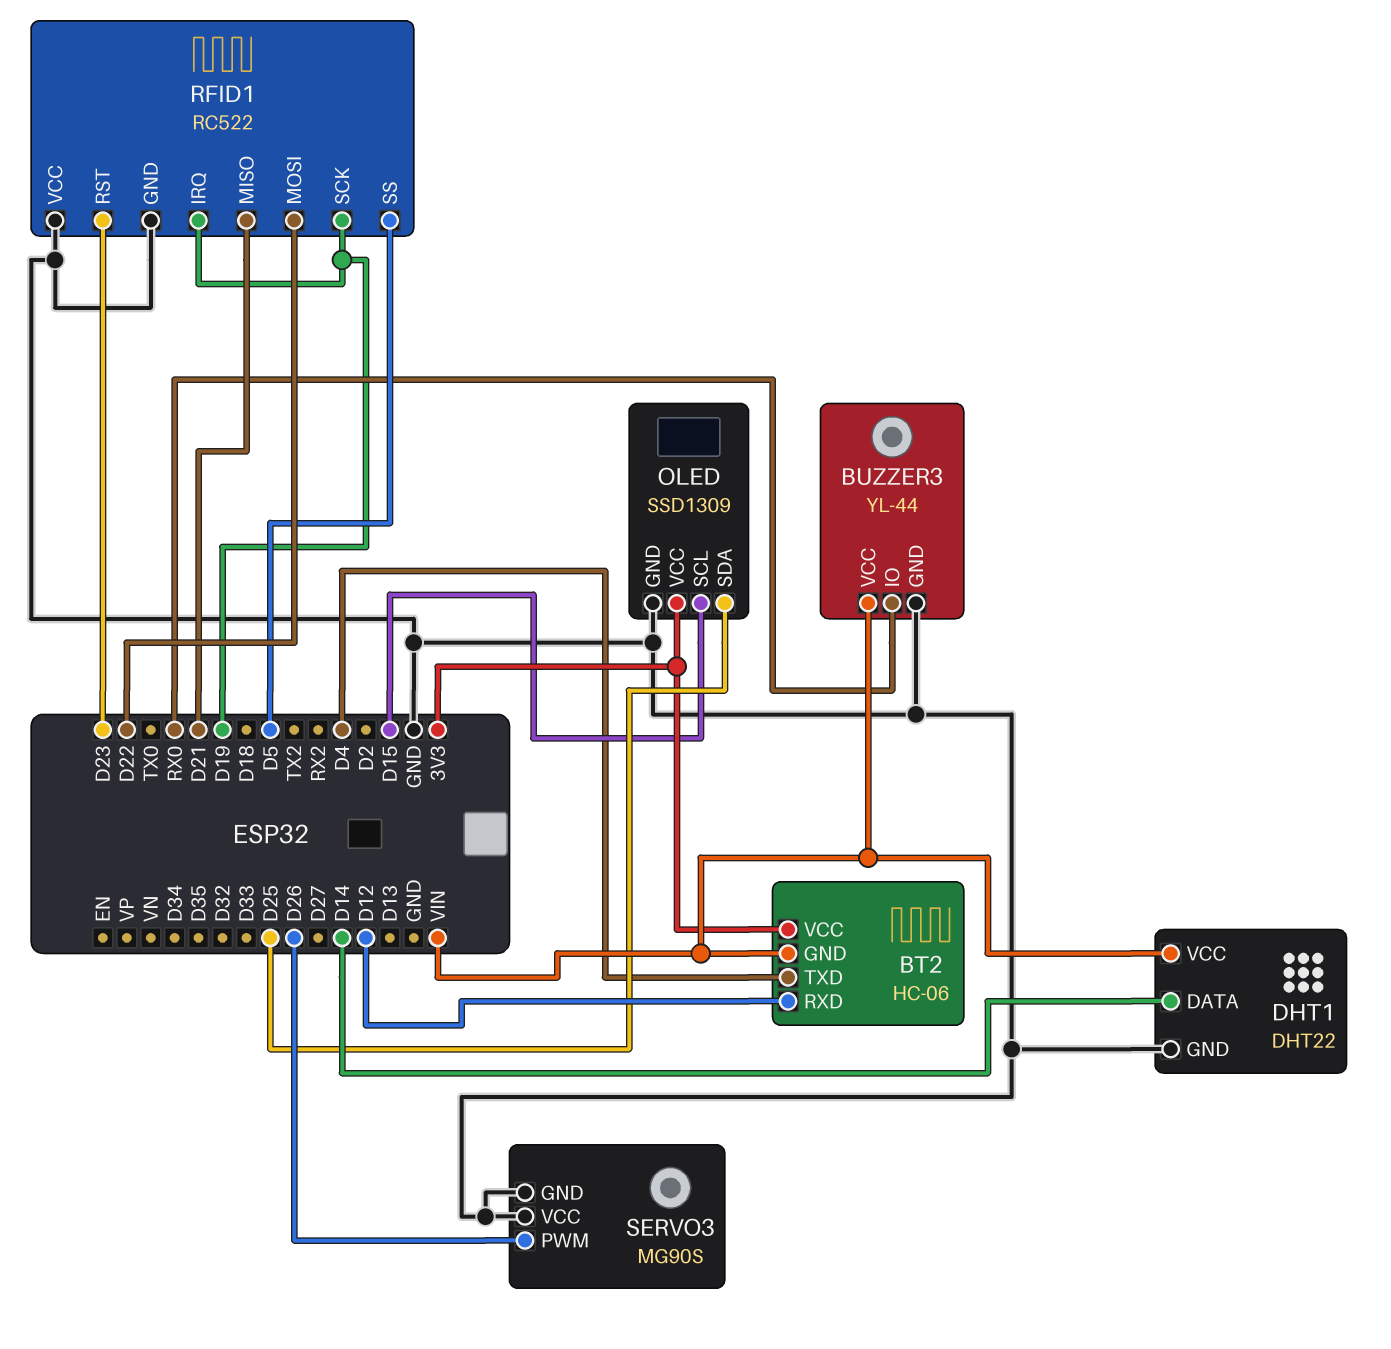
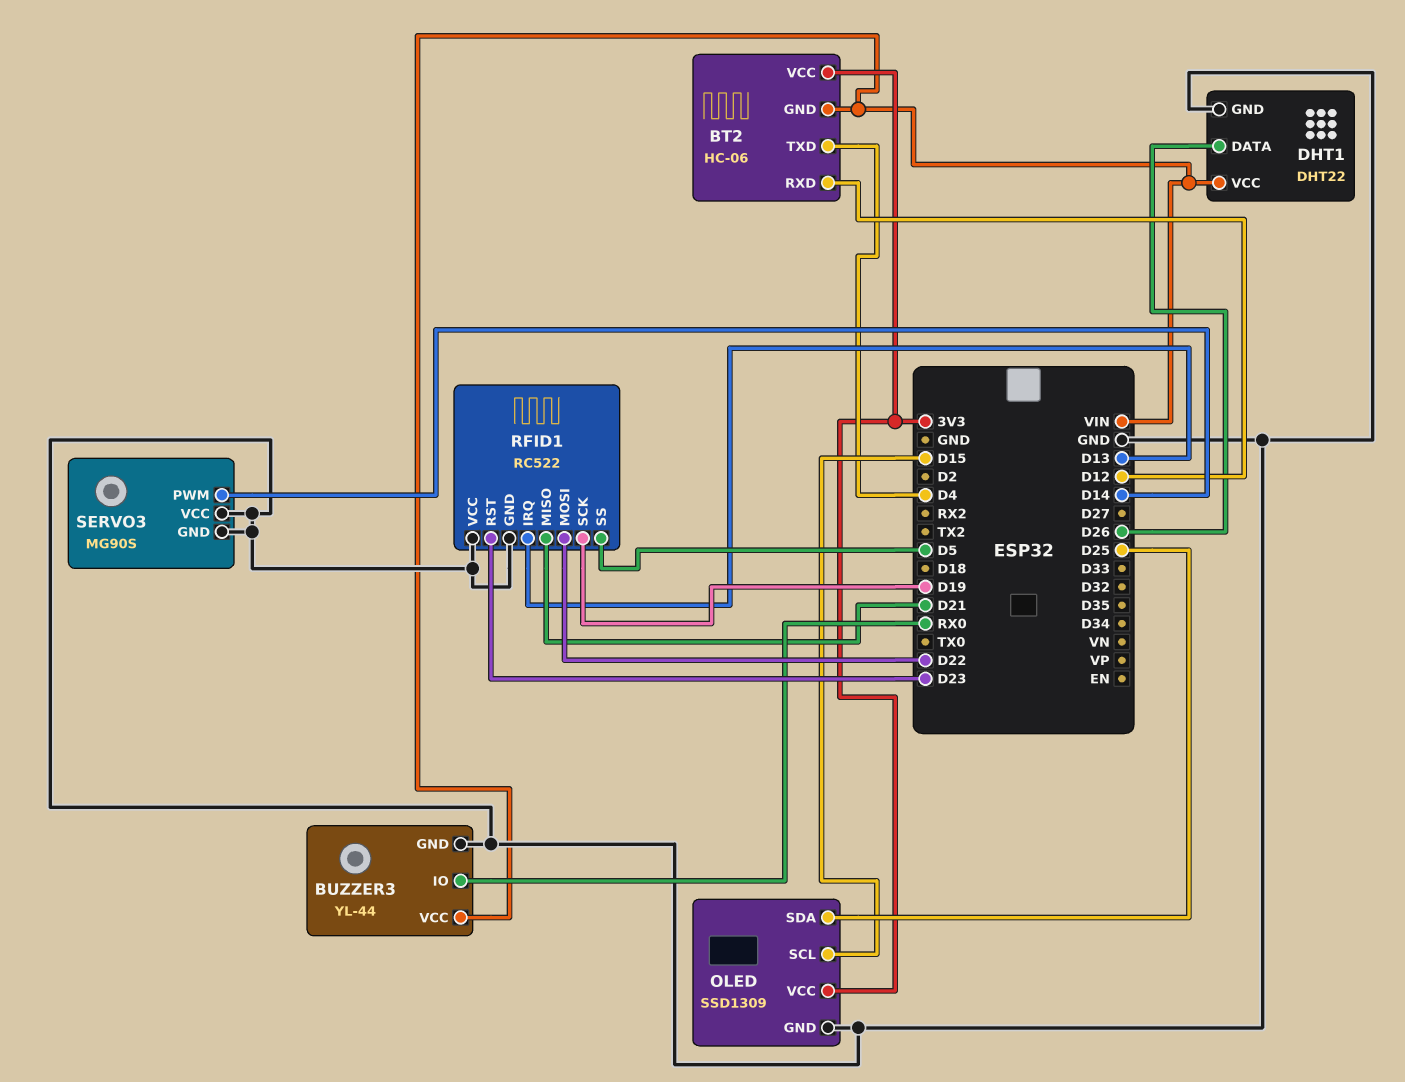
DHT1 pin DATA: D14 -> D26
RFID1 pin IRQ: D19 -> D13
SERVO3 pin PWM: D26 -> D14

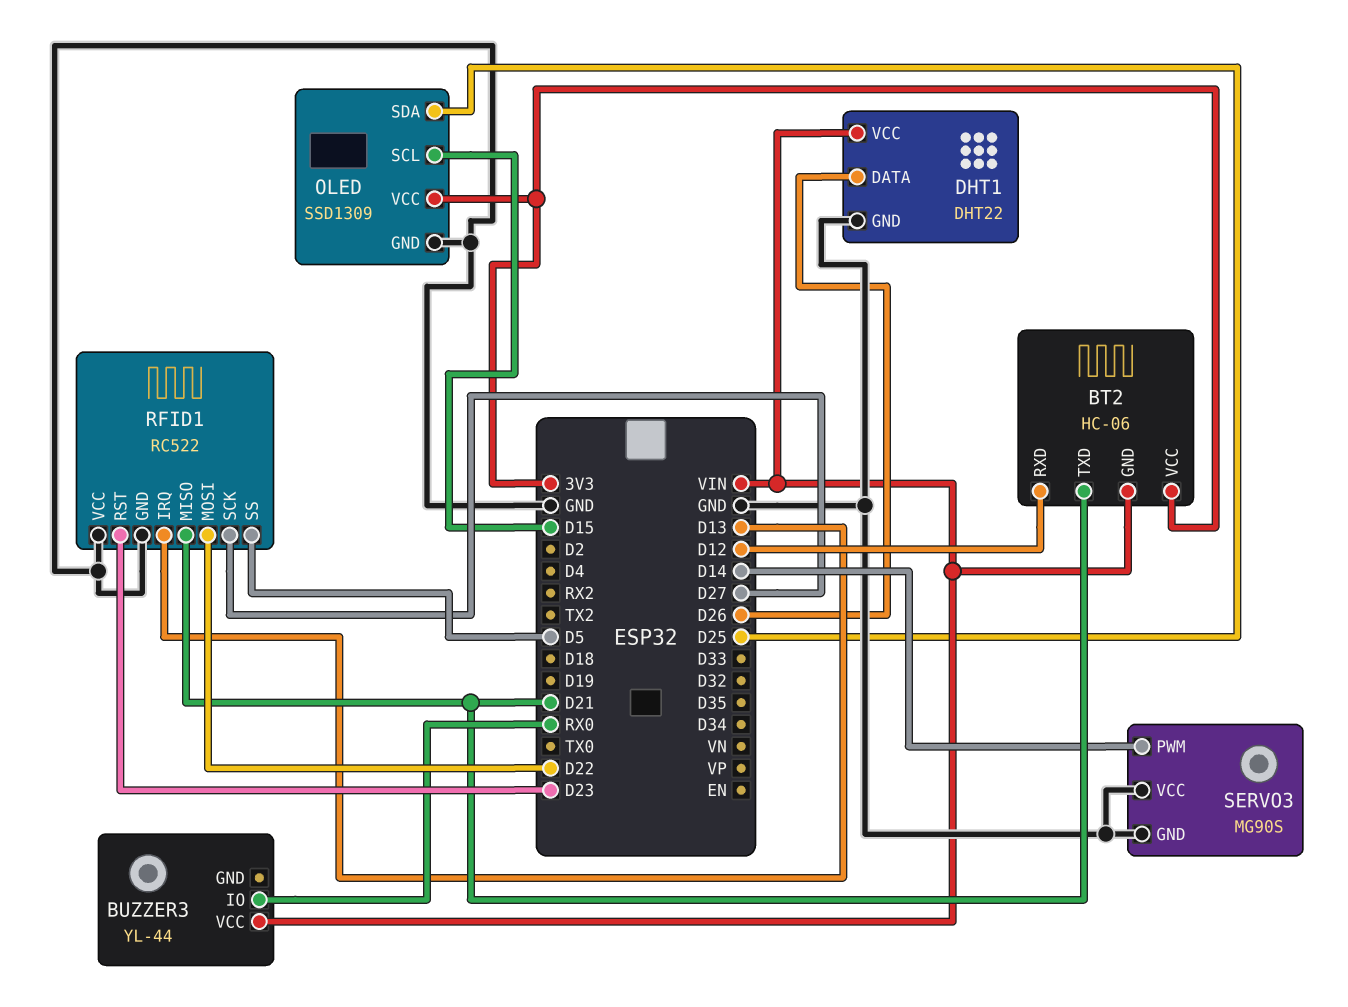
BT2 pin TXD: D4 -> D21
BUZZER3 pin GND: GND -> none
RFID1 pin SCK: D19 -> D27

